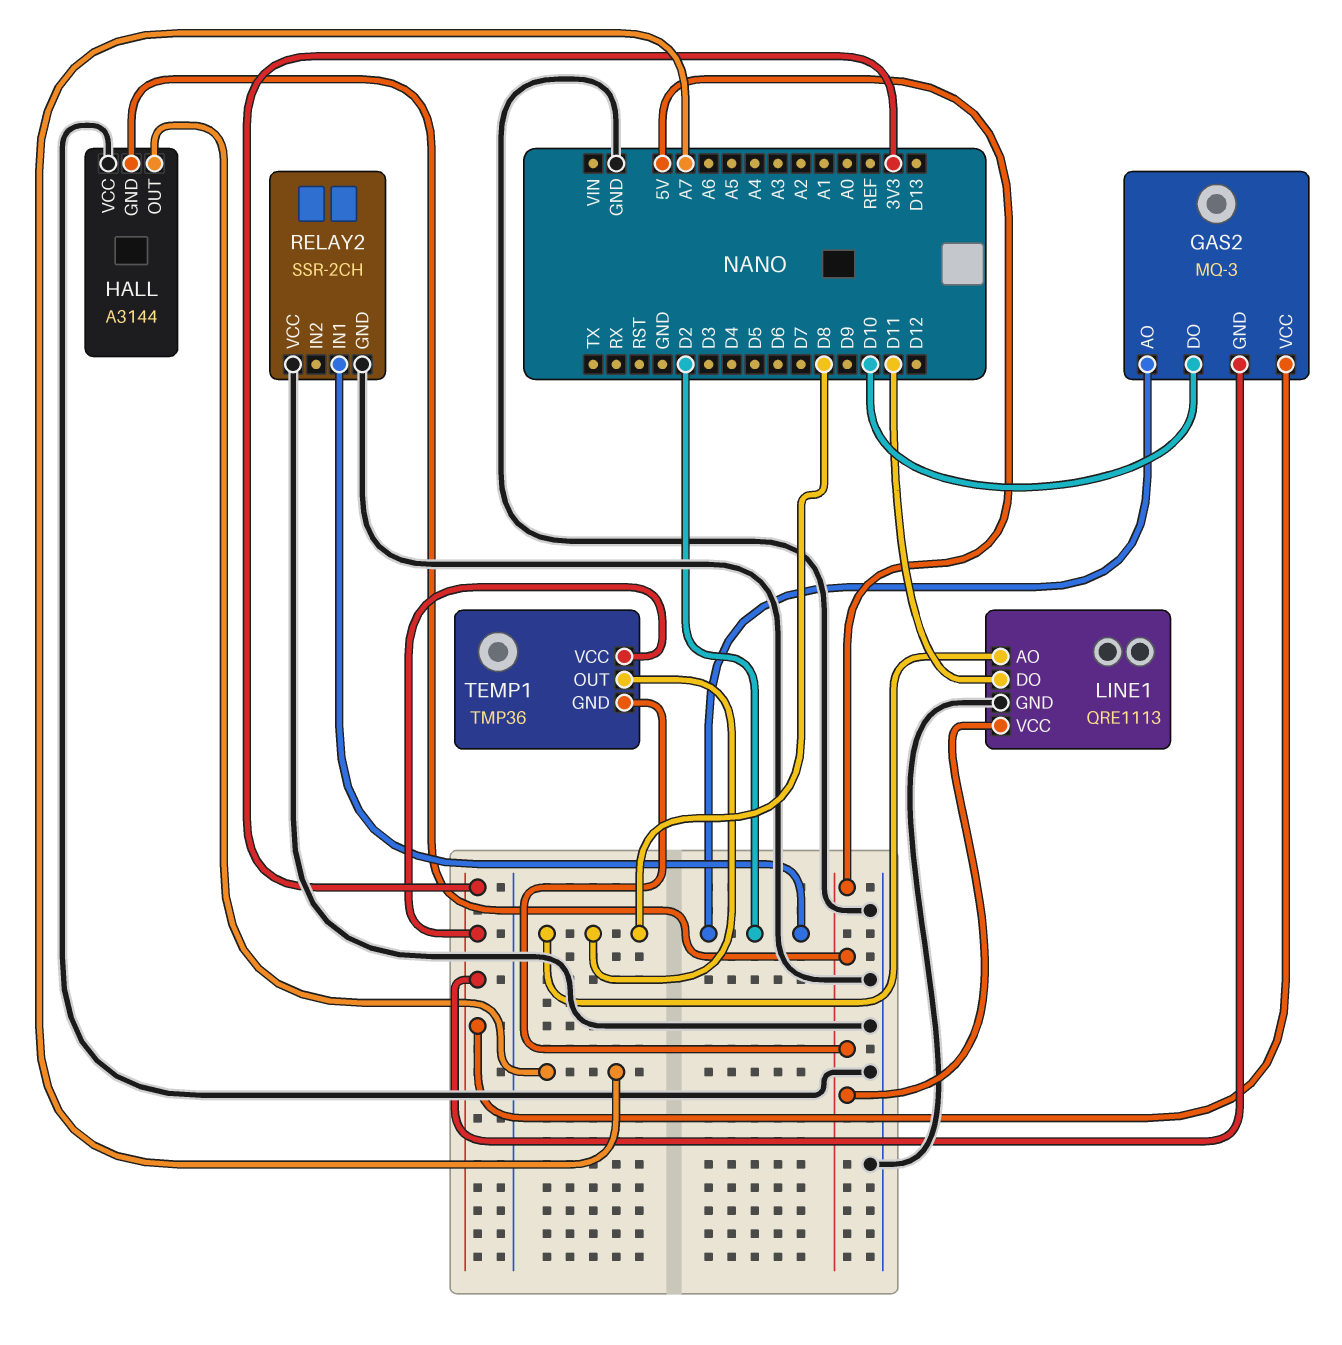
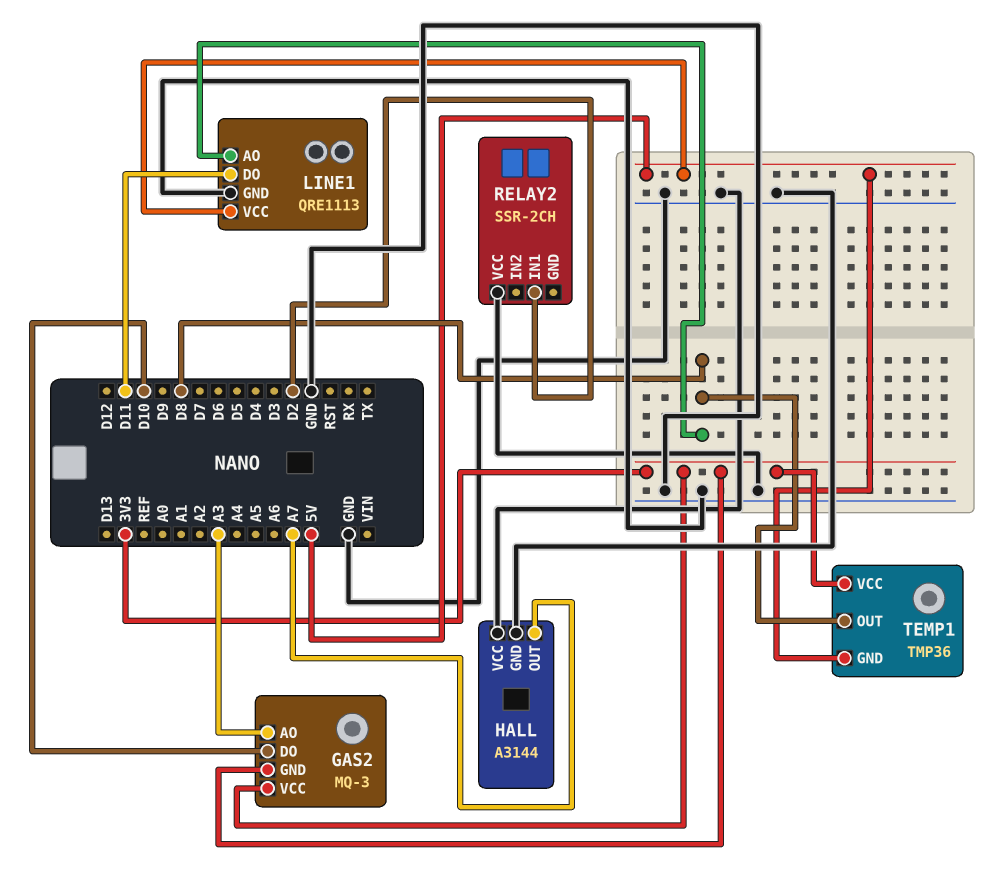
GAS2 pin AO: D2 -> A3
HALL pin GND: 5V -> GND
RELAY2 pin GND: GND -> none

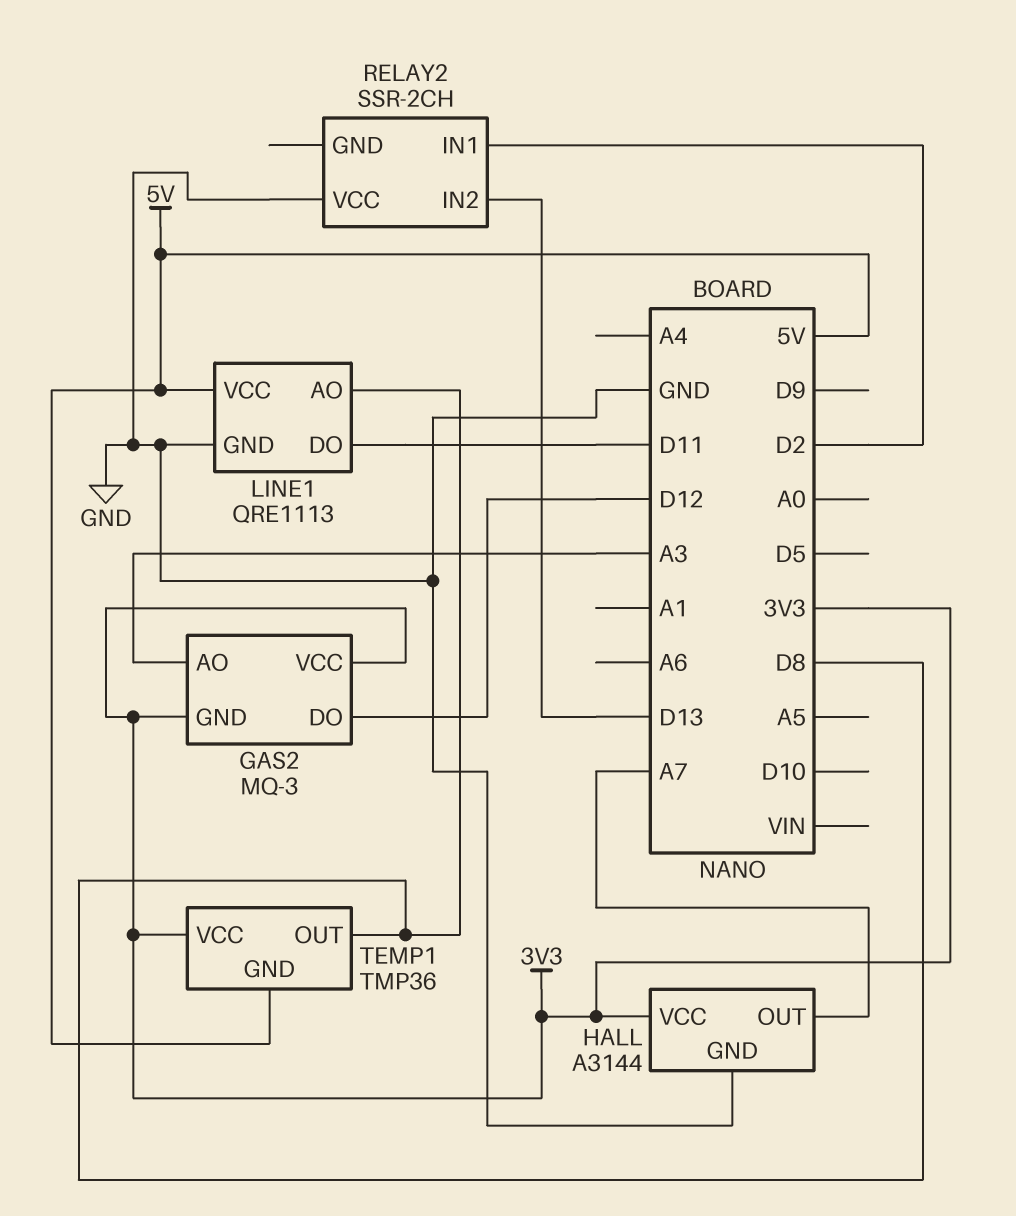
GAS2 pin DO: D10 -> D12
HALL pin VCC: GND -> 3V3
RELAY2 pin IN2: none -> D13

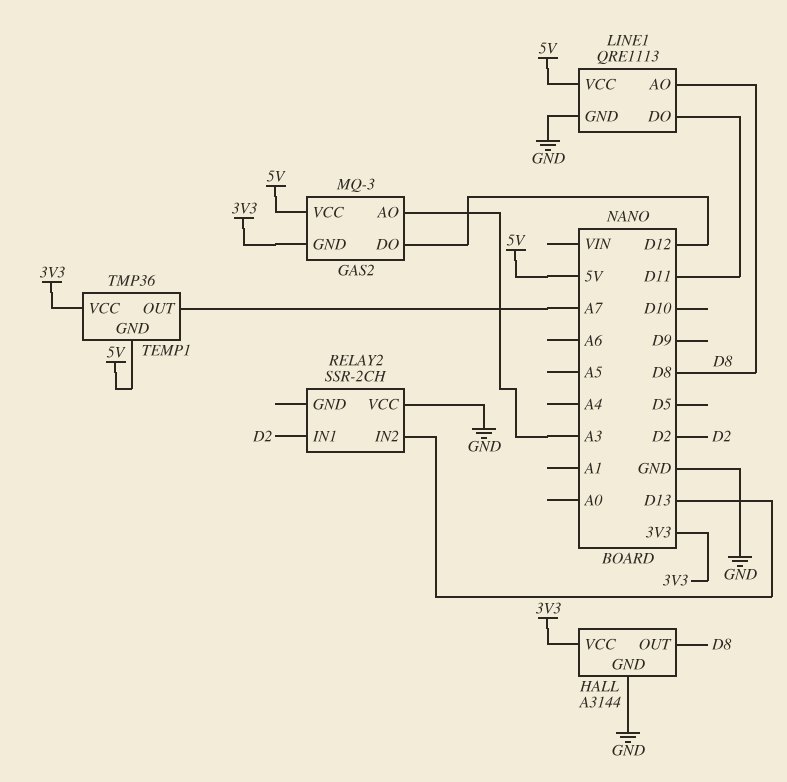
GAS2 pin VCC: 3V3 -> 5V
HALL pin OUT: A7 -> D8
TEMP1 pin OUT: D8 -> A7

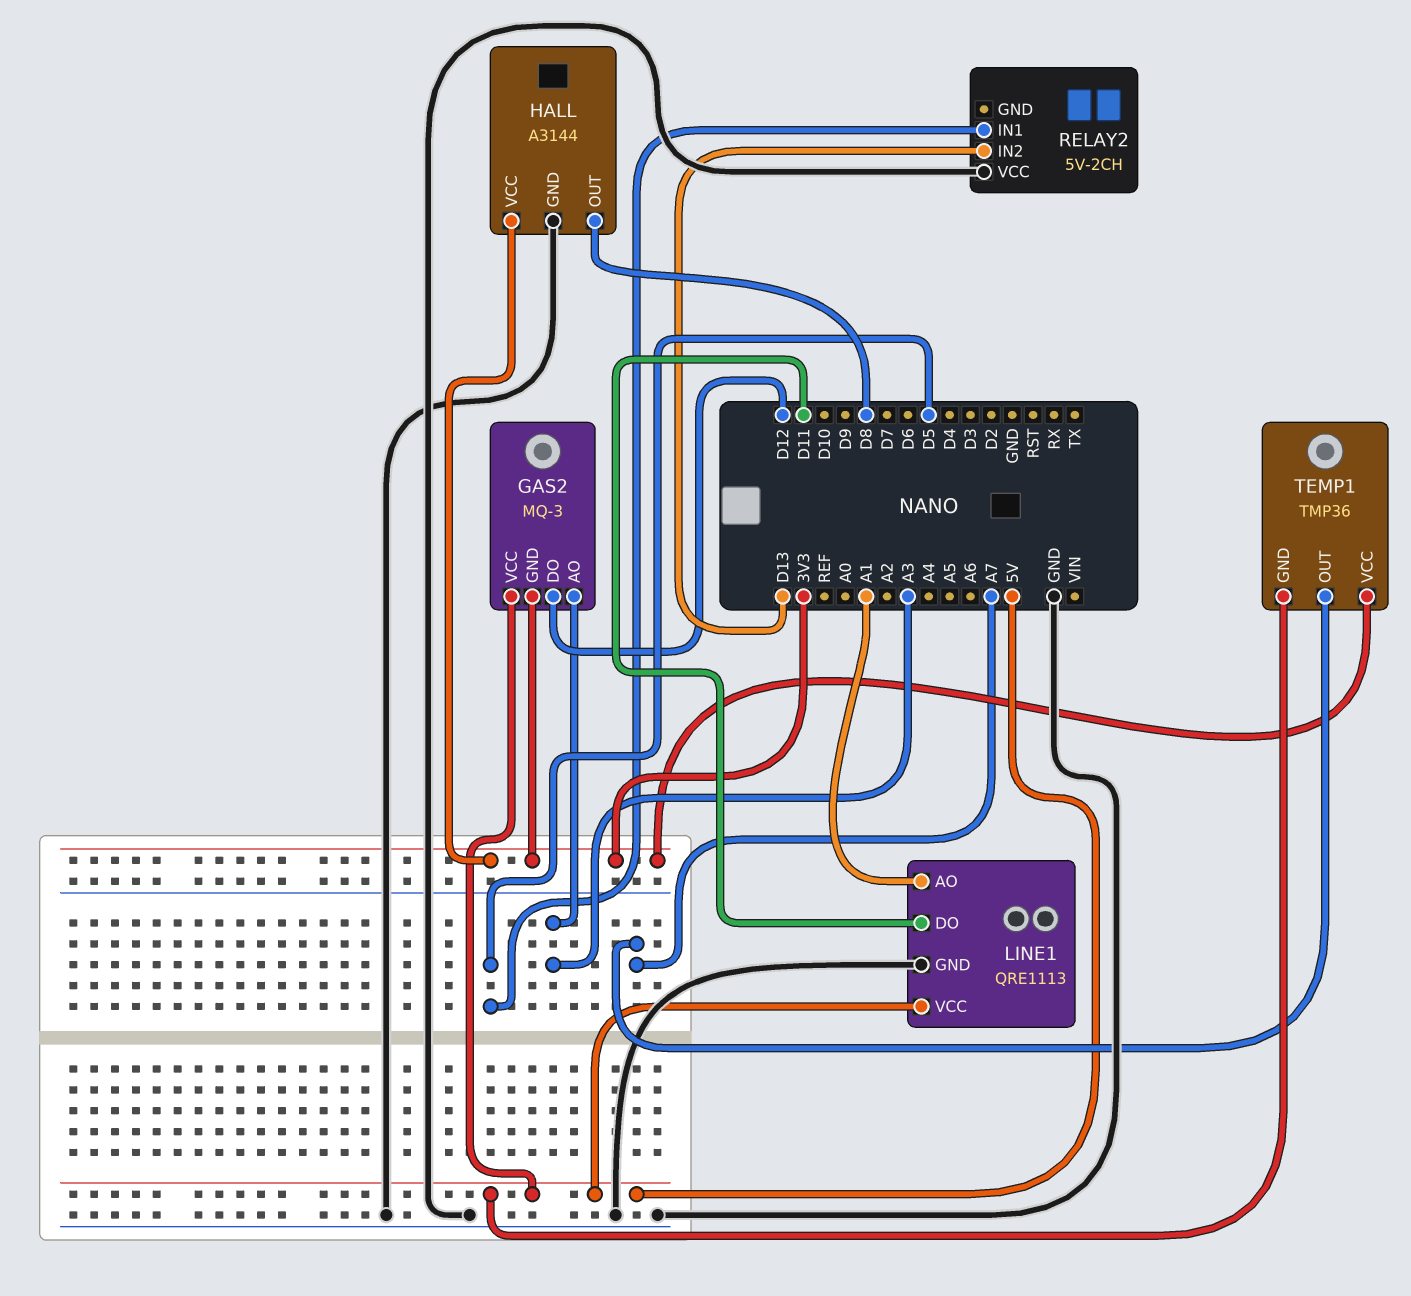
LINE1 pin AO: D8 -> A1
RELAY2: SSR-2CH -> 5V-2CH
RELAY2 pin IN1: D2 -> D5

